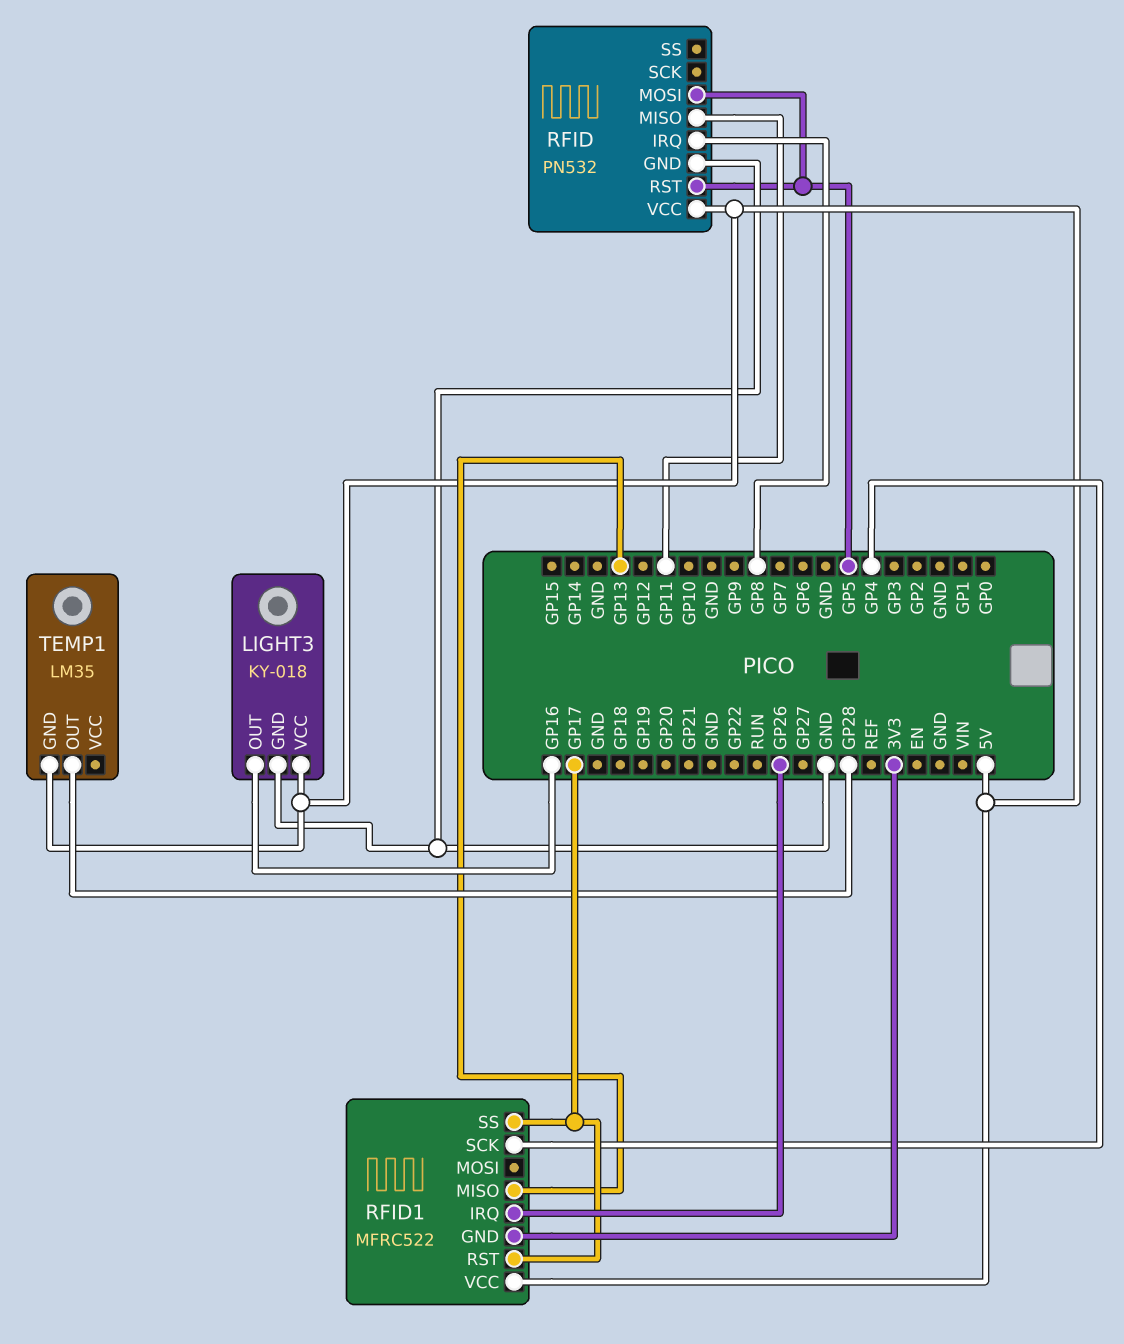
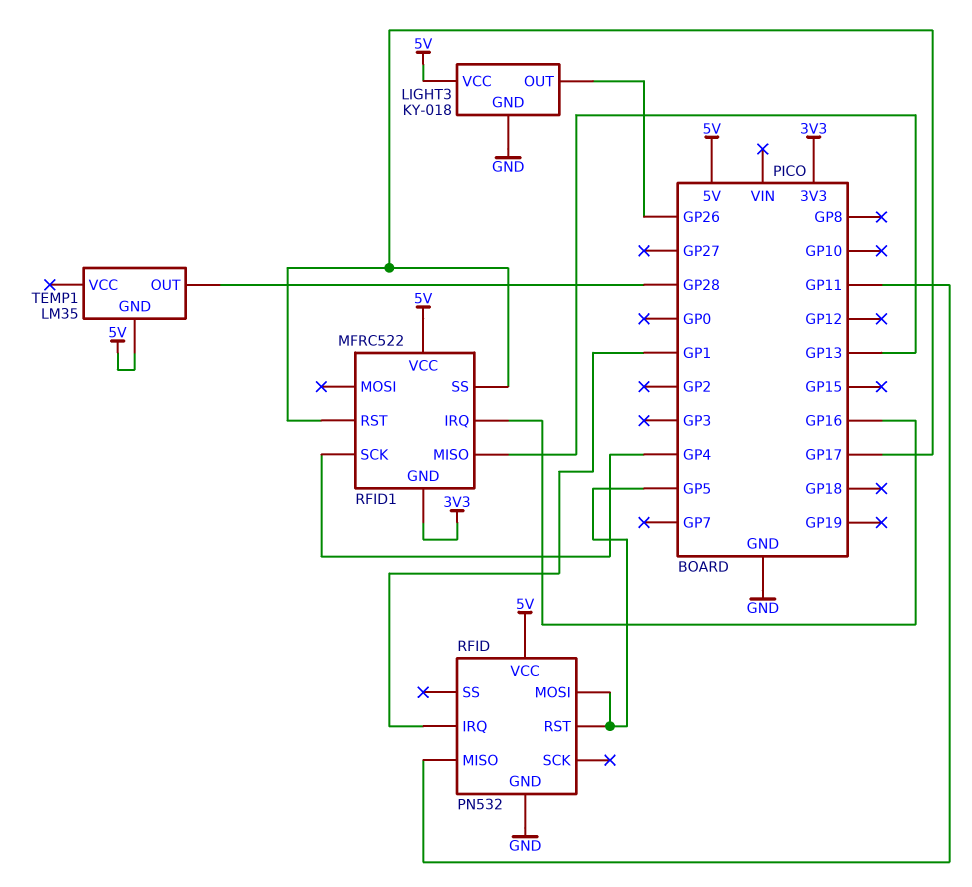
LIGHT3 pin OUT: GP16 -> GP26
RFID pin IRQ: GP8 -> GP1
RFID1 pin IRQ: GP26 -> GP16

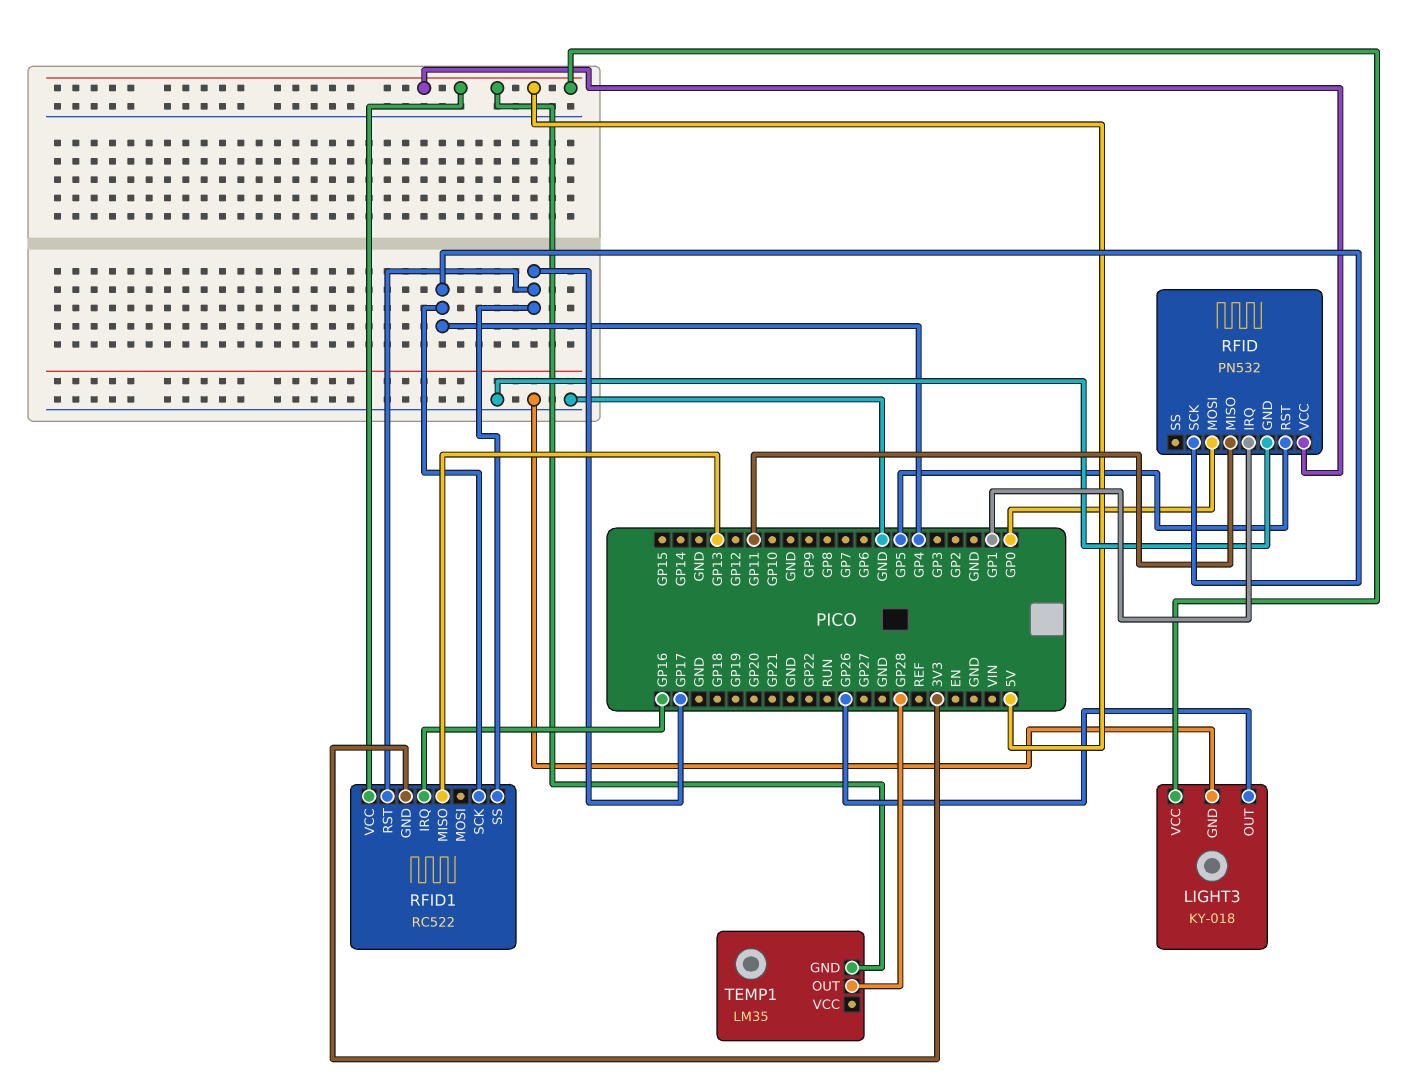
RFID pin MOSI: GP5 -> GP0
RFID pin SCK: none -> GP4
RFID1: MFRC522 -> RC522

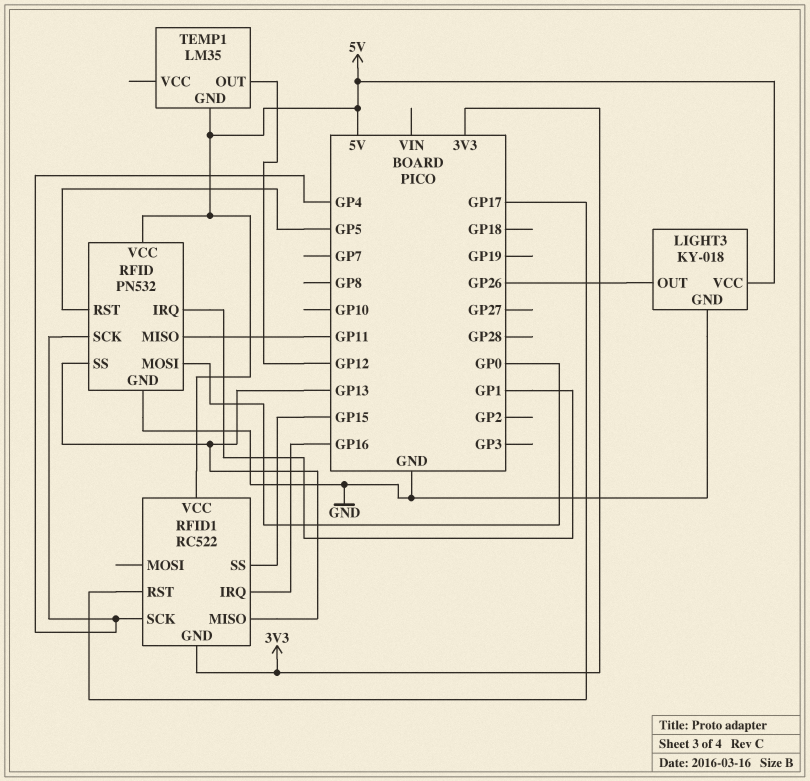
RFID pin SS: none -> GP13
RFID1 pin SS: GP17 -> GP15
TEMP1 pin OUT: GP28 -> GP12

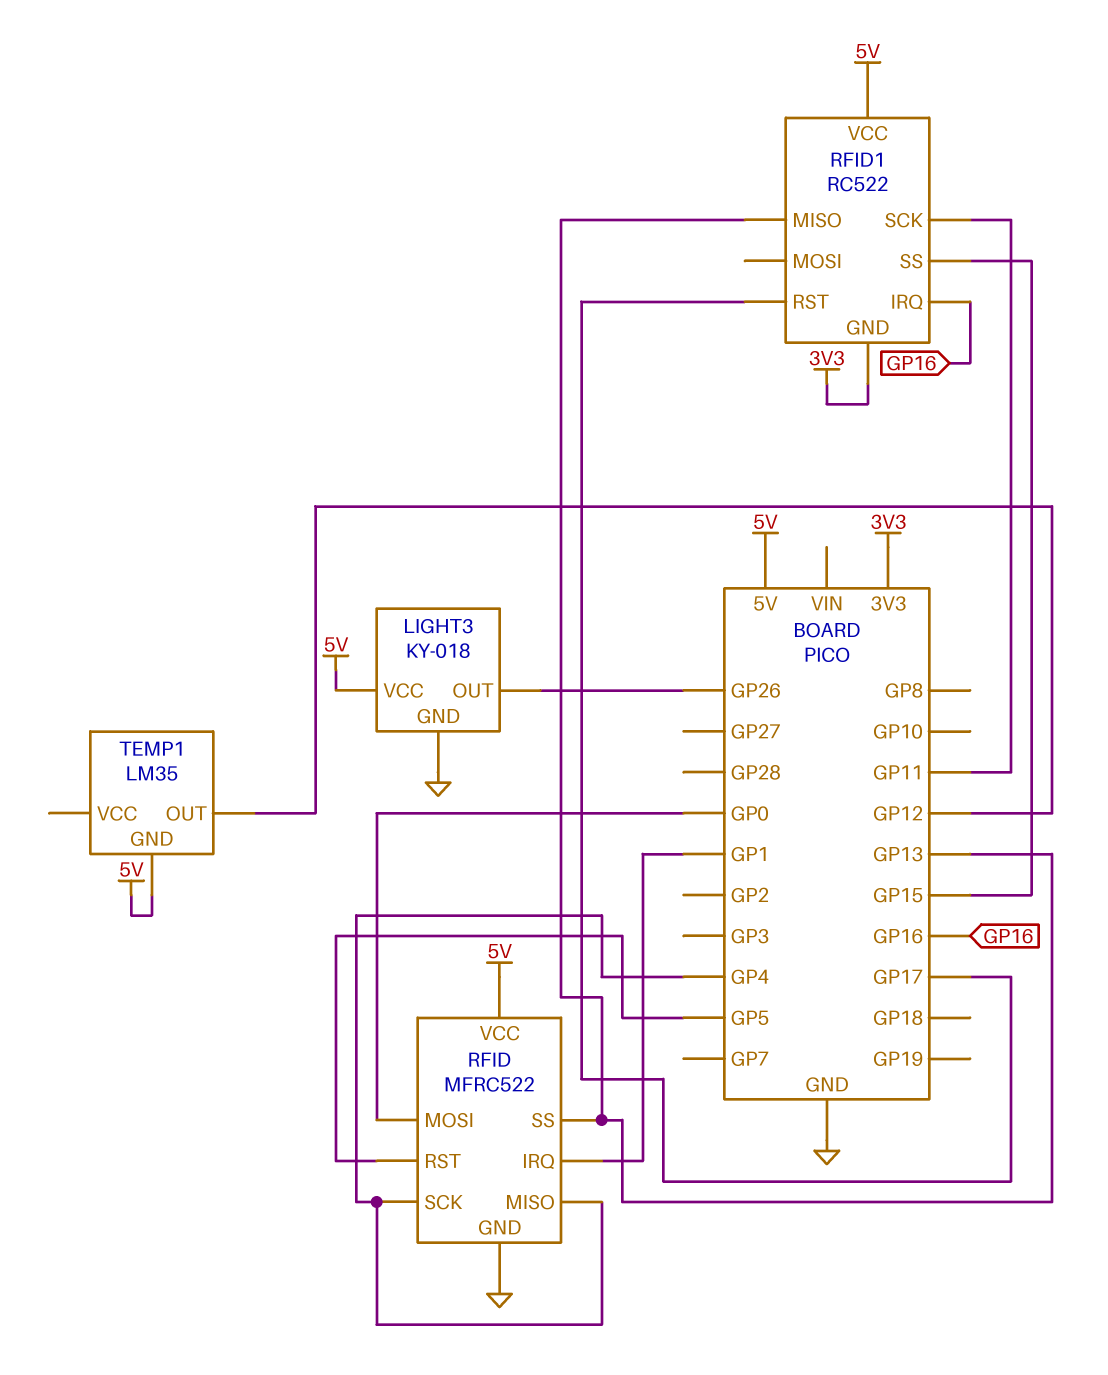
RFID: PN532 -> MFRC522
RFID pin MISO: GP11 -> GP4
RFID1 pin SCK: GP4 -> GP11

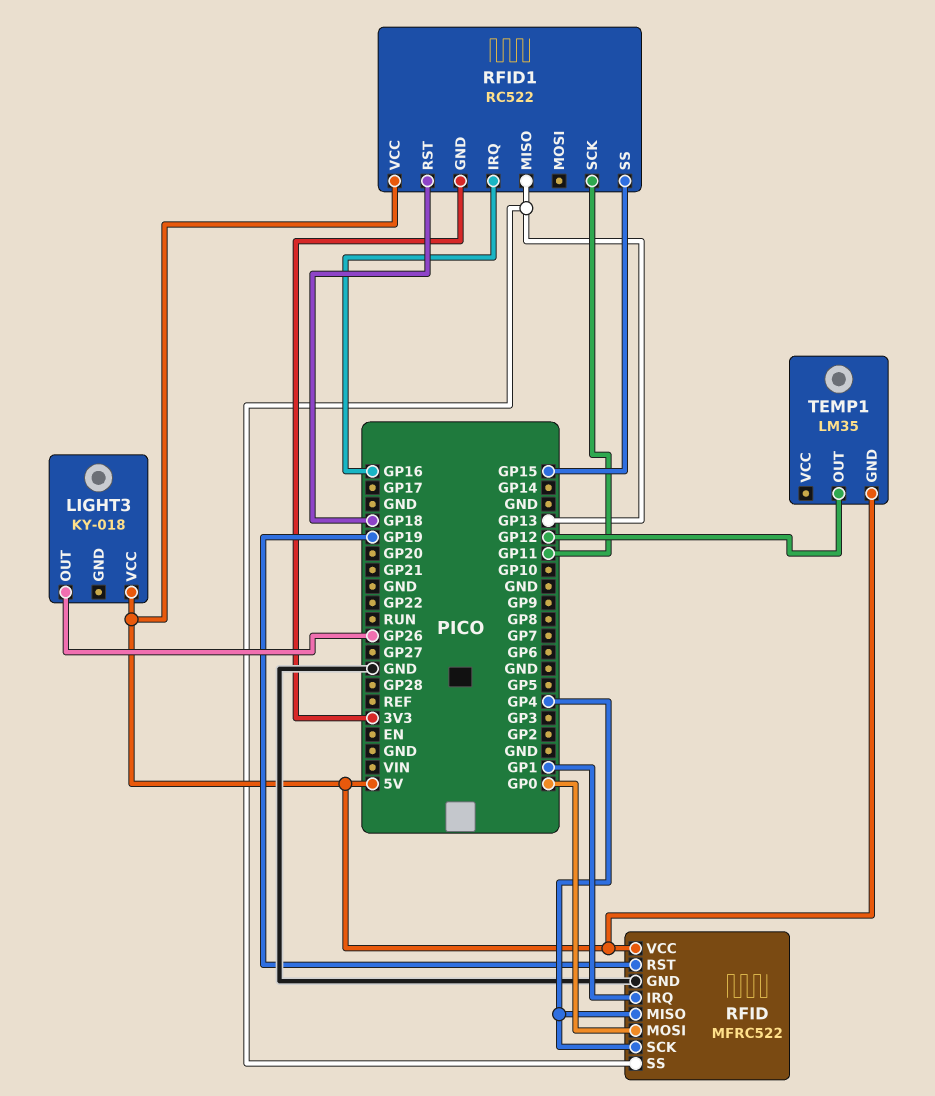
LIGHT3 pin GND: GND -> none
RFID pin RST: GP5 -> GP19
RFID1 pin RST: GP17 -> GP18

